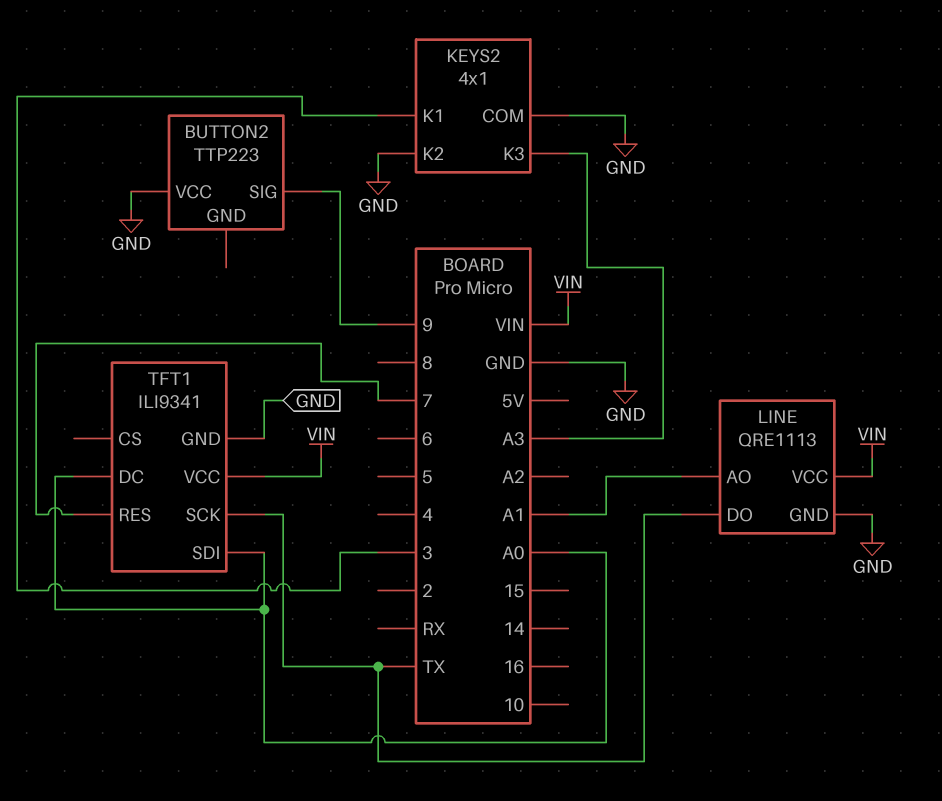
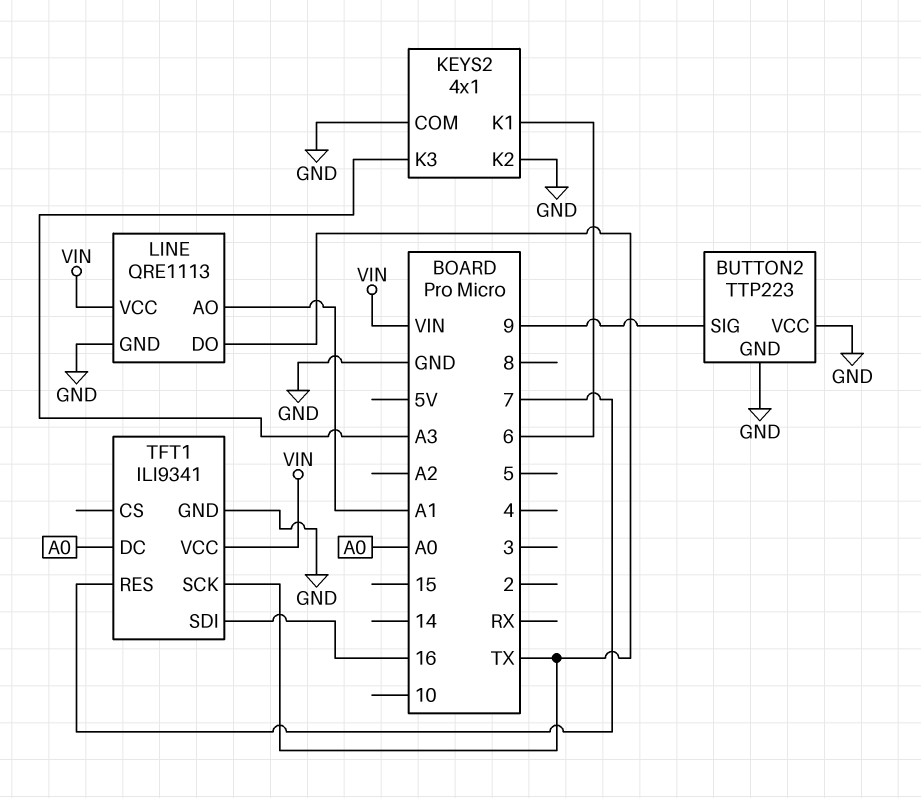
BUTTON2 pin GND: none -> GND
KEYS2 pin K1: 3 -> 6
TFT1 pin SDI: A0 -> 16

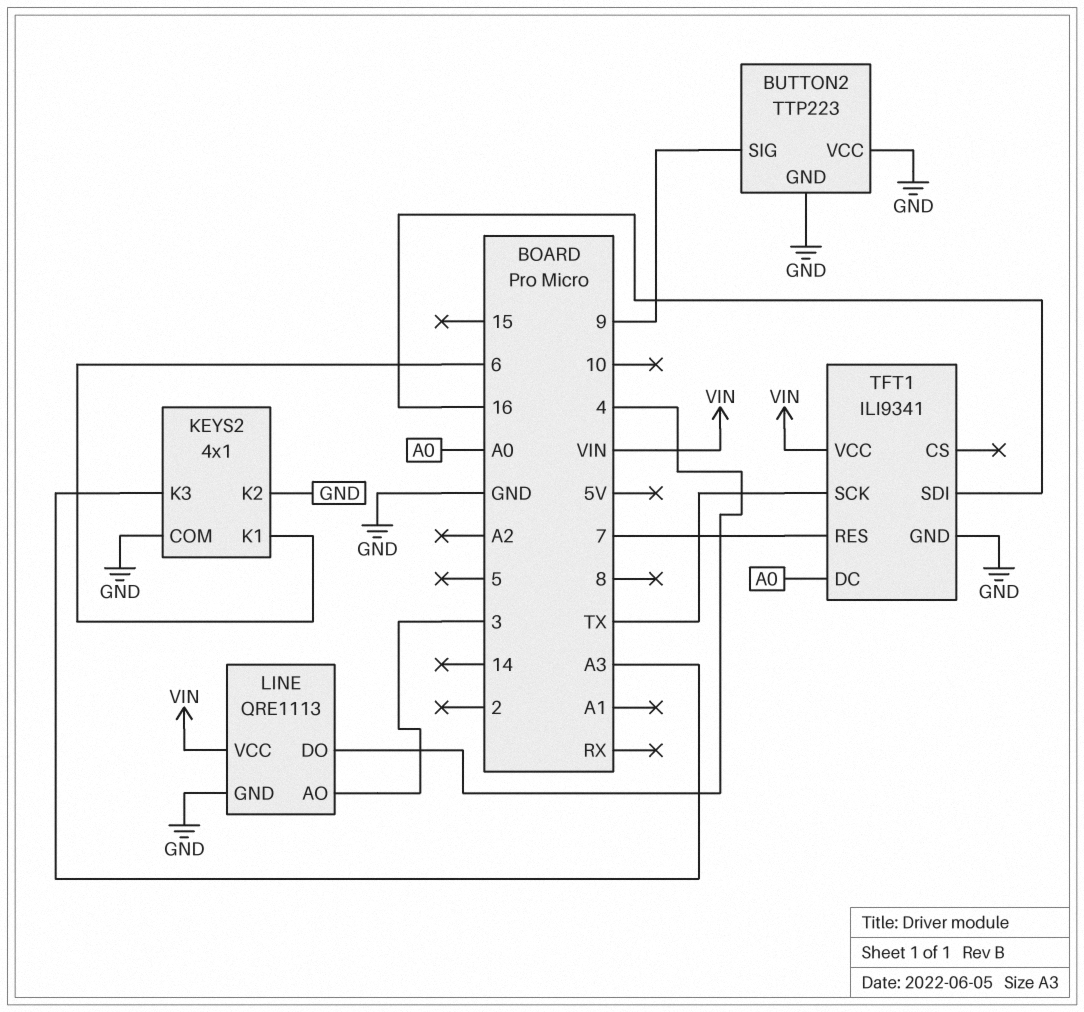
LINE pin AO: A1 -> 3
LINE pin DO: TX -> 4

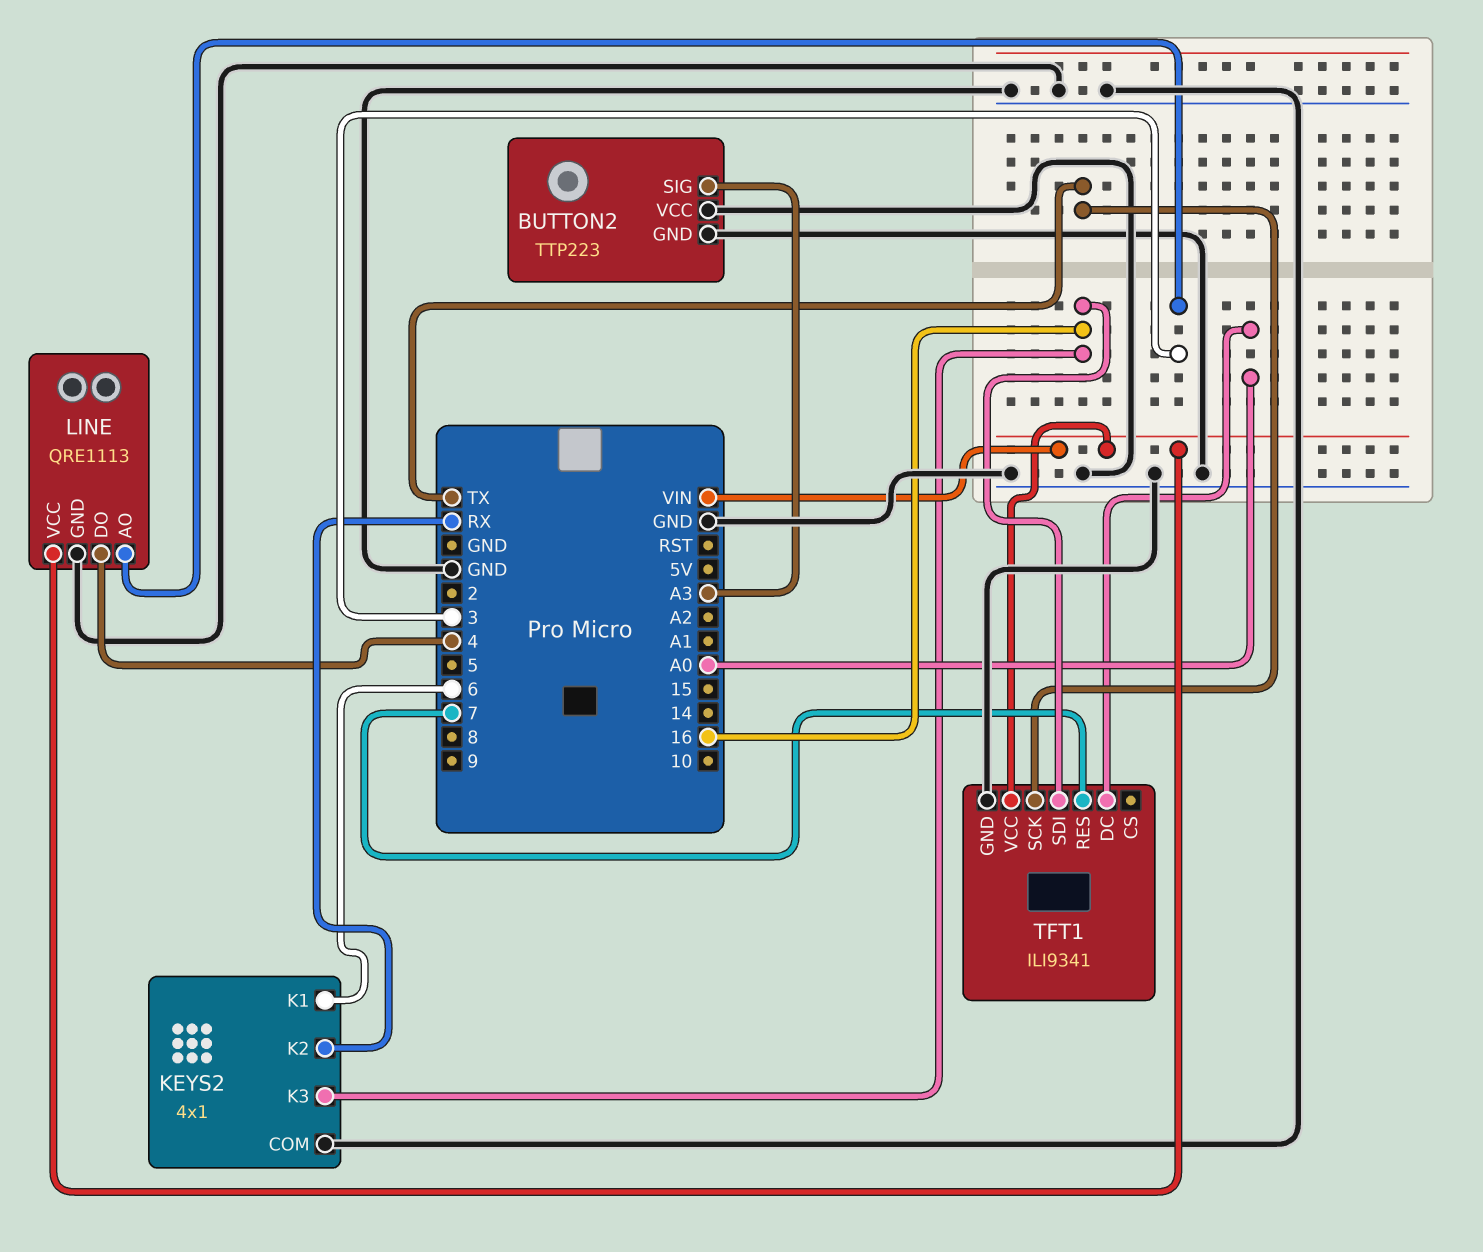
BUTTON2 pin SIG: 9 -> A3
KEYS2 pin K2: GND -> RX
KEYS2 pin K3: A3 -> 16

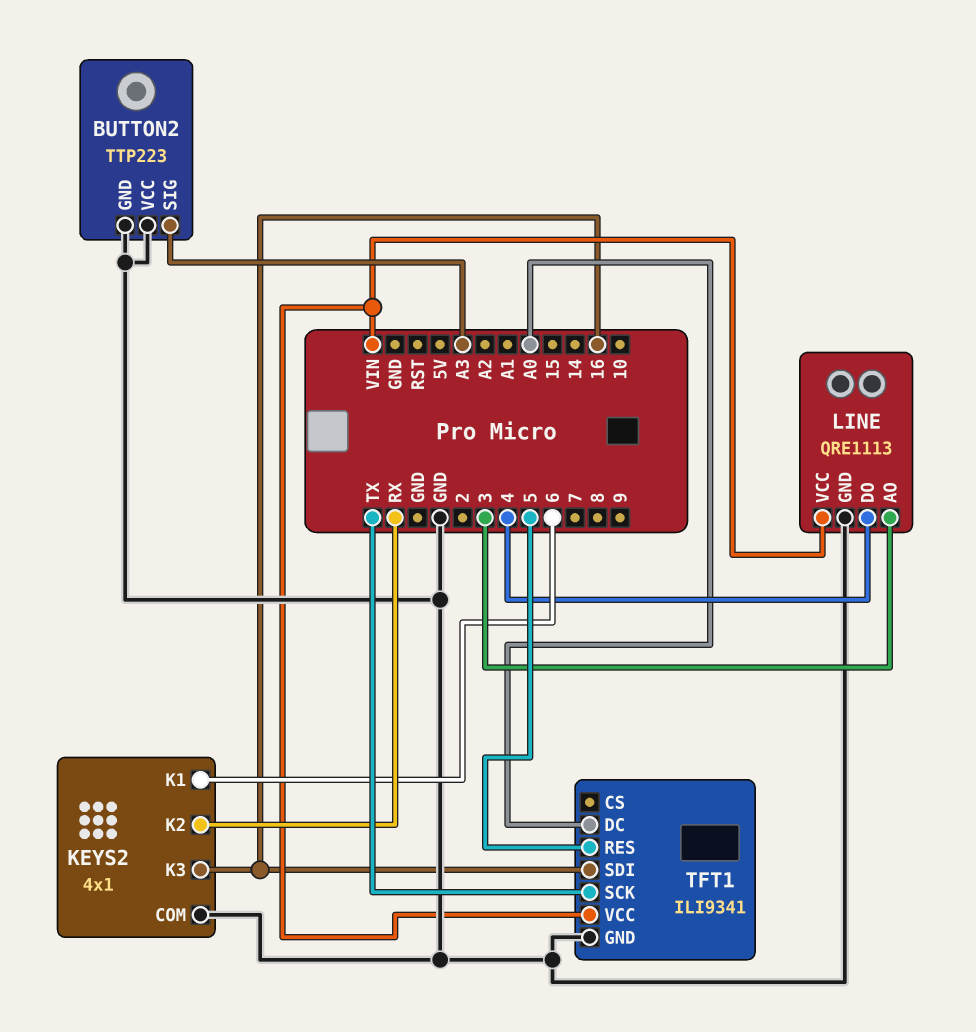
TFT1 pin RES: 7 -> 5

